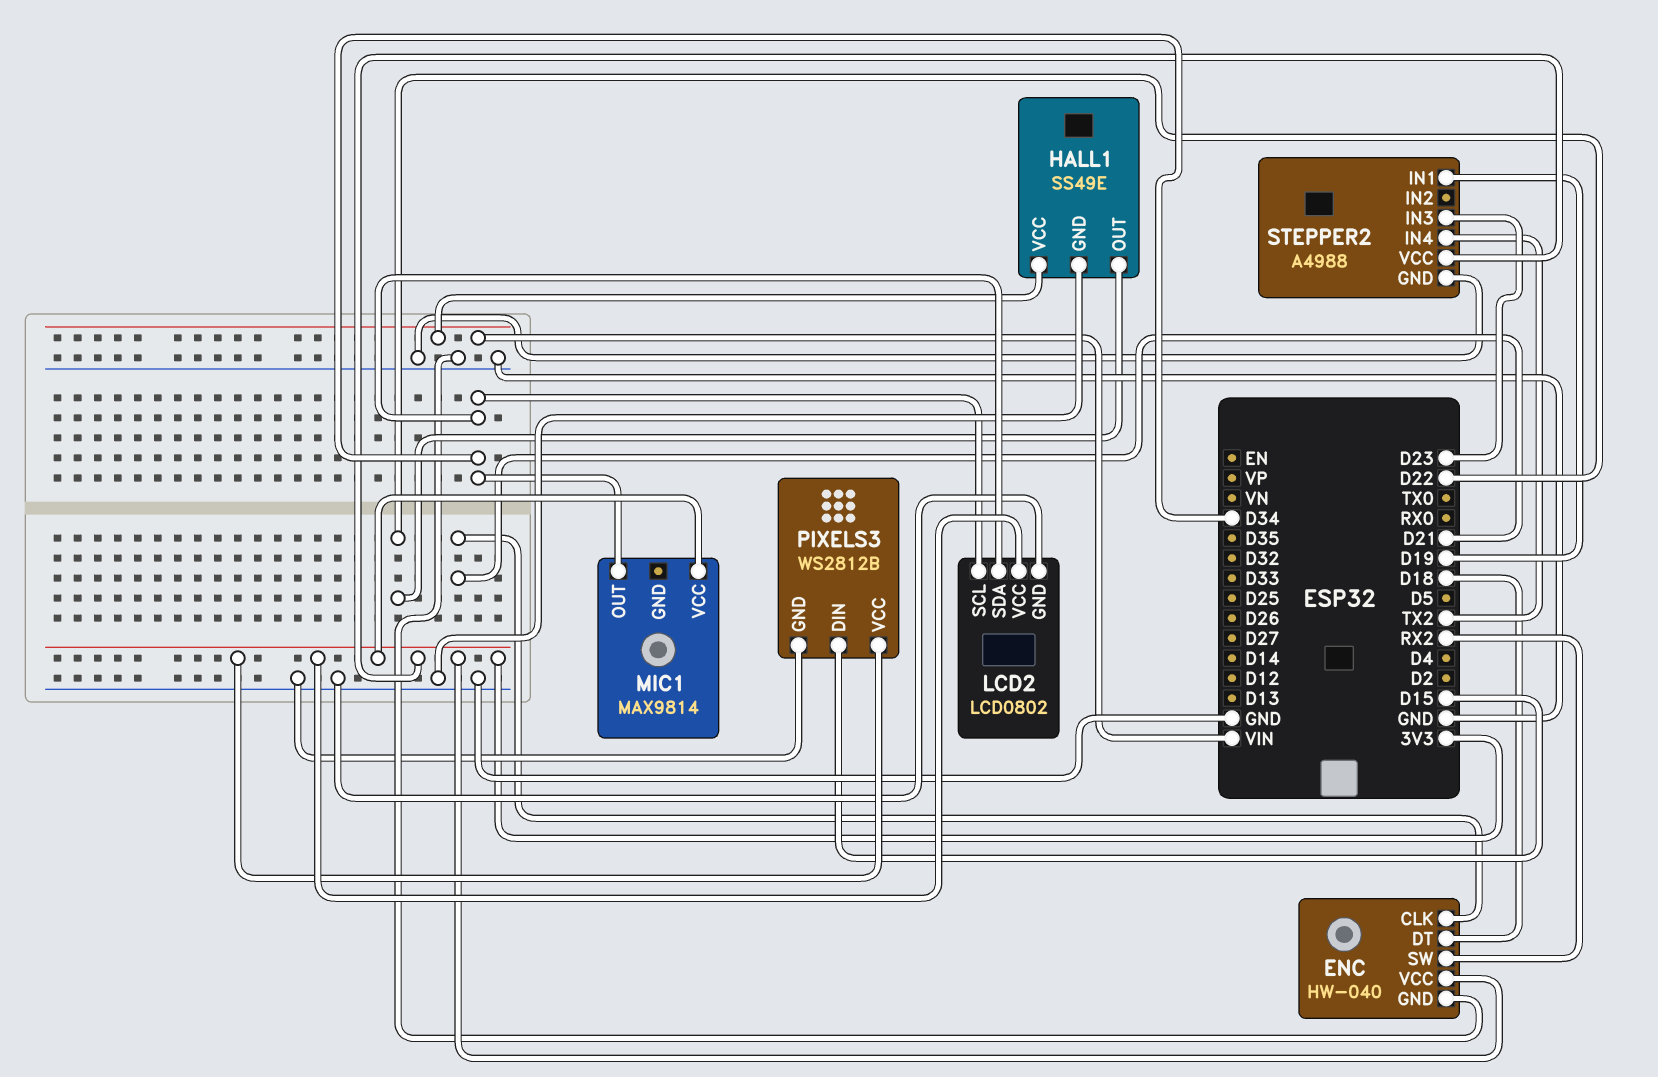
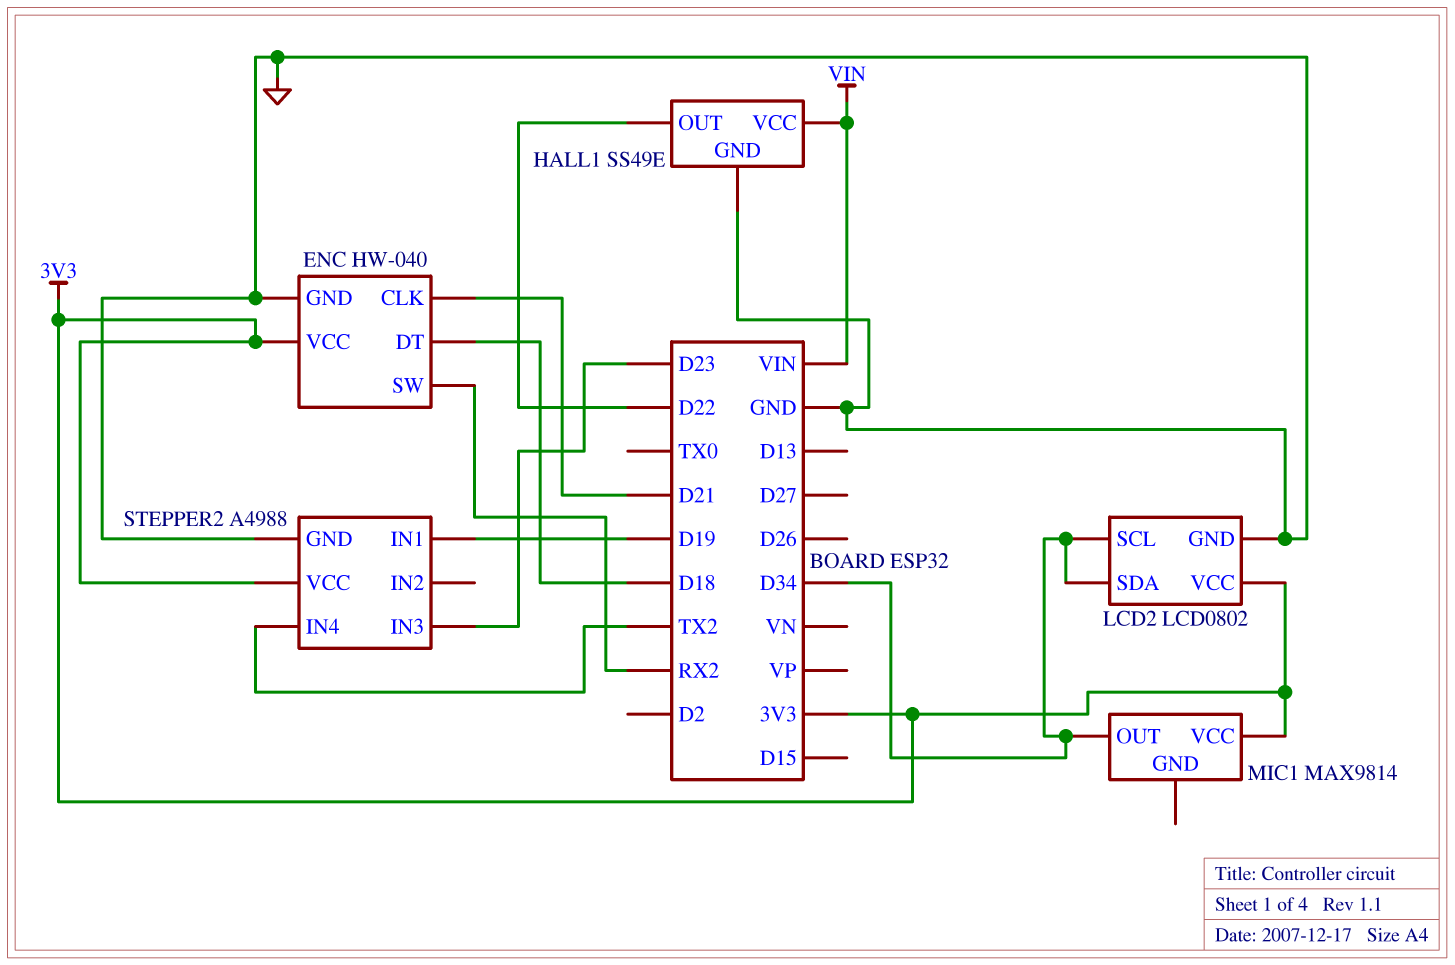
PIXELS3: WS2812B -> none
PIXELS3 pin DIN: D15 -> none
PIXELS3 pin GND: GND -> none
PIXELS3 pin VCC: 3V3 -> none

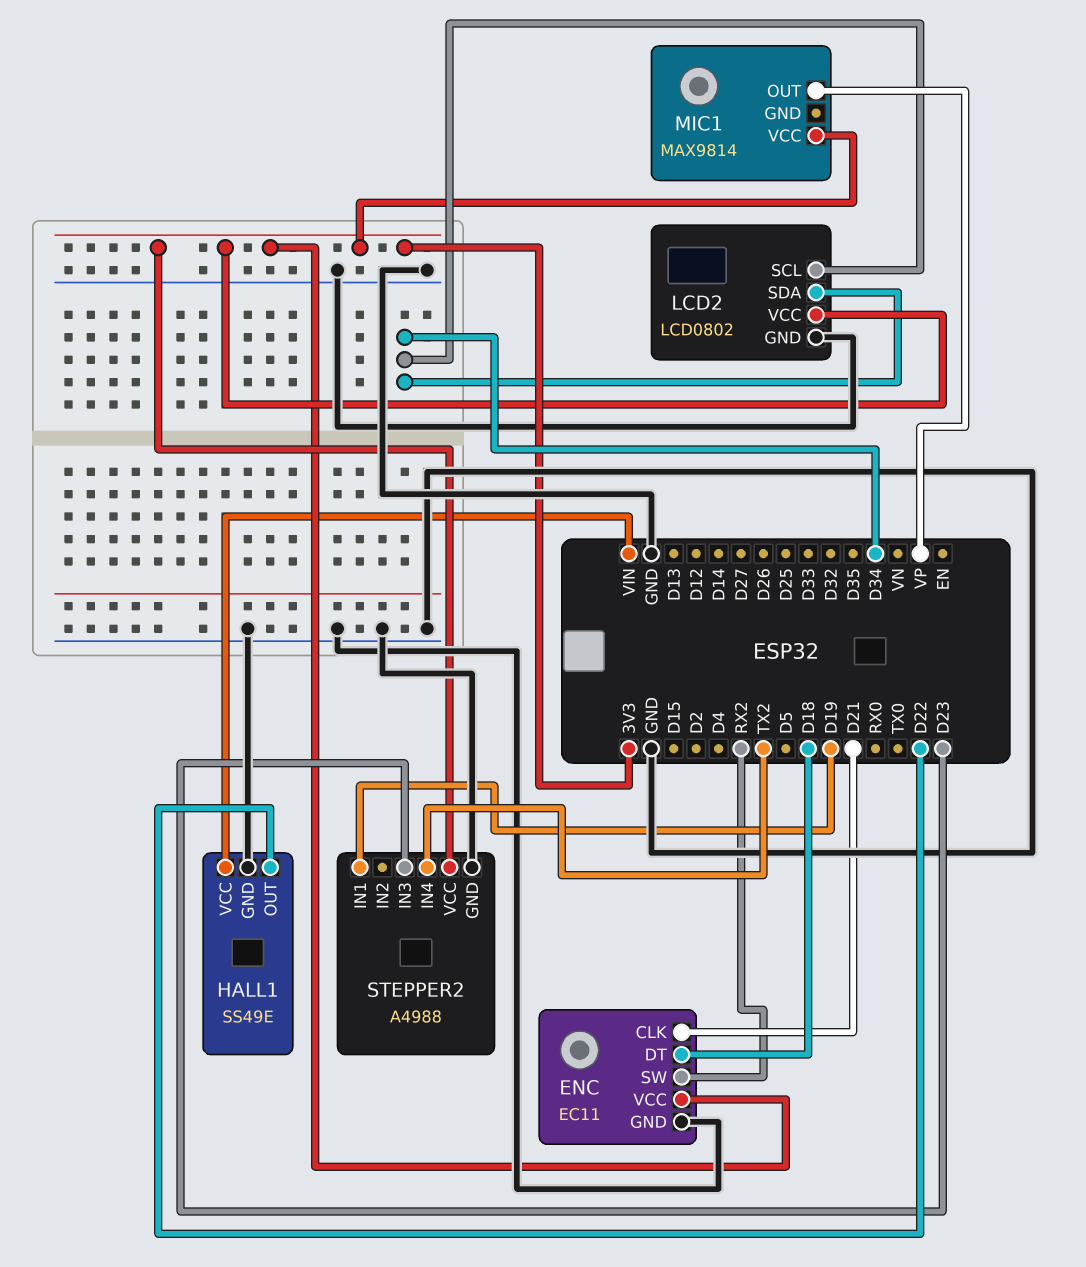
ENC: HW-040 -> EC11
MIC1 pin OUT: D34 -> VP

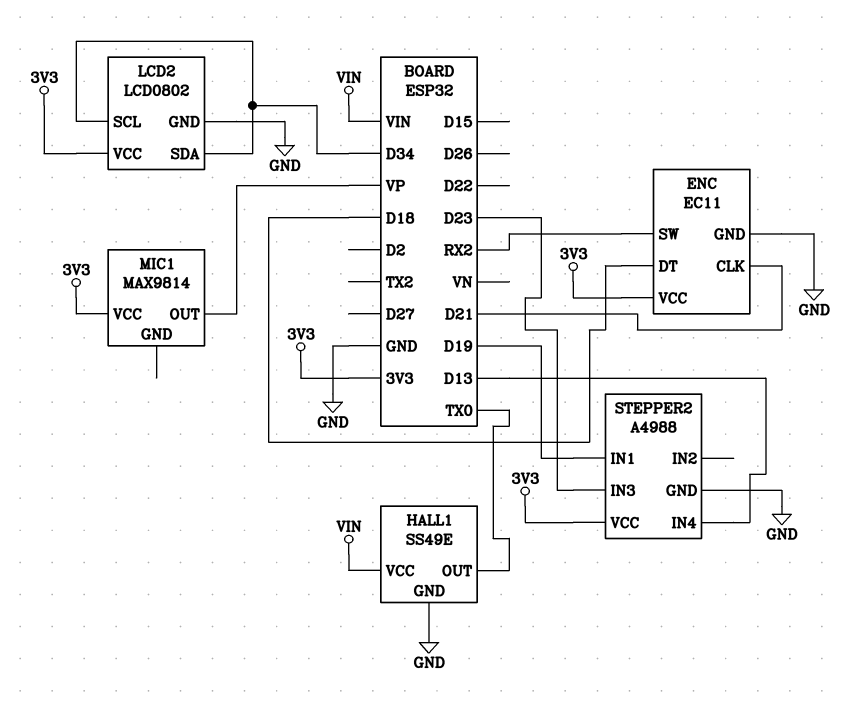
HALL1 pin OUT: D22 -> TX0
STEPPER2 pin IN4: TX2 -> D13

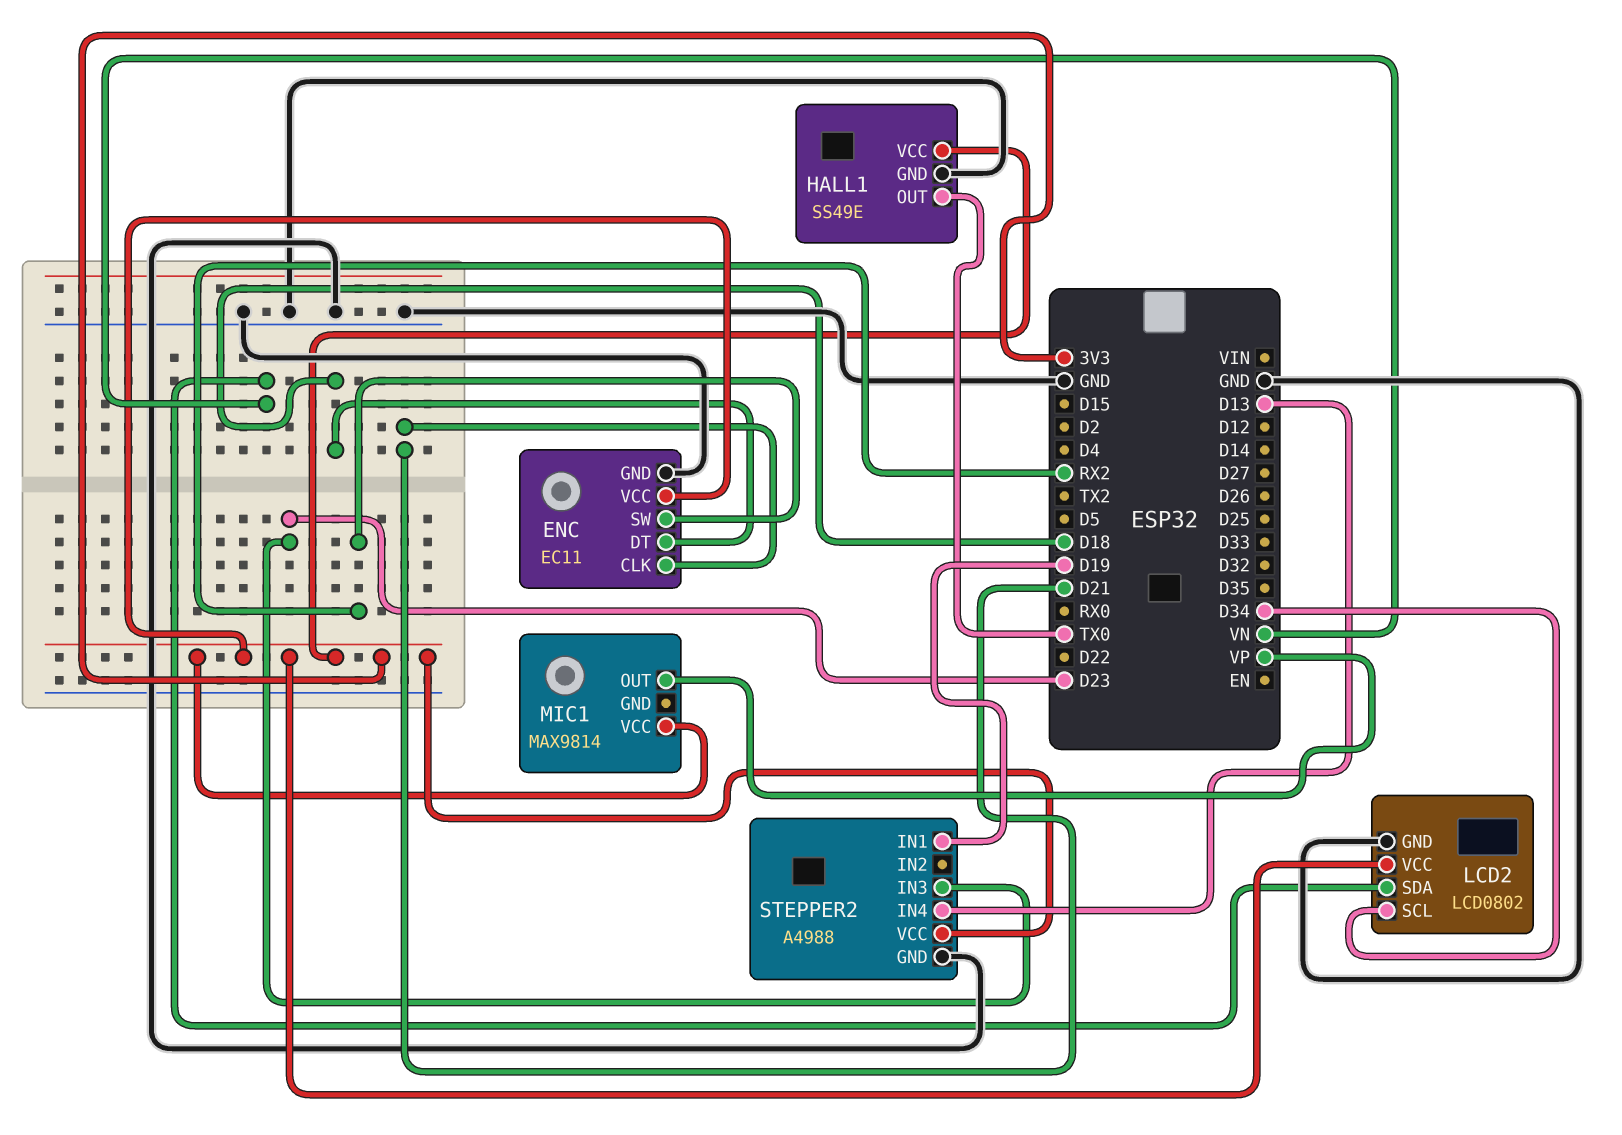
HALL1 pin VCC: VIN -> 3V3
LCD2 pin SDA: D34 -> VN

